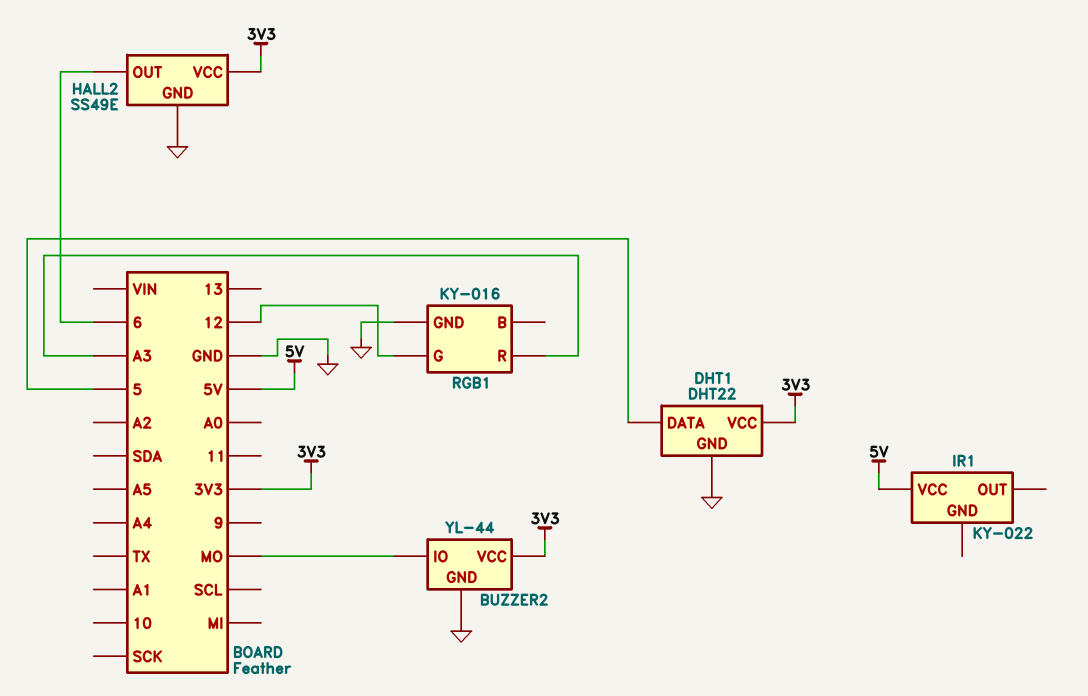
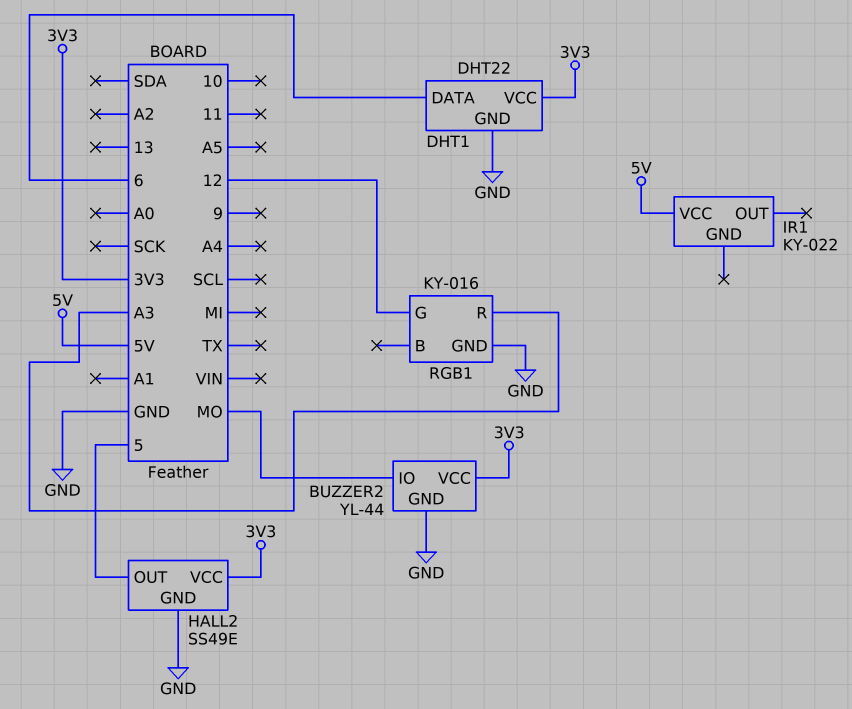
DHT1 pin DATA: 5 -> 6
HALL2 pin OUT: 6 -> 5

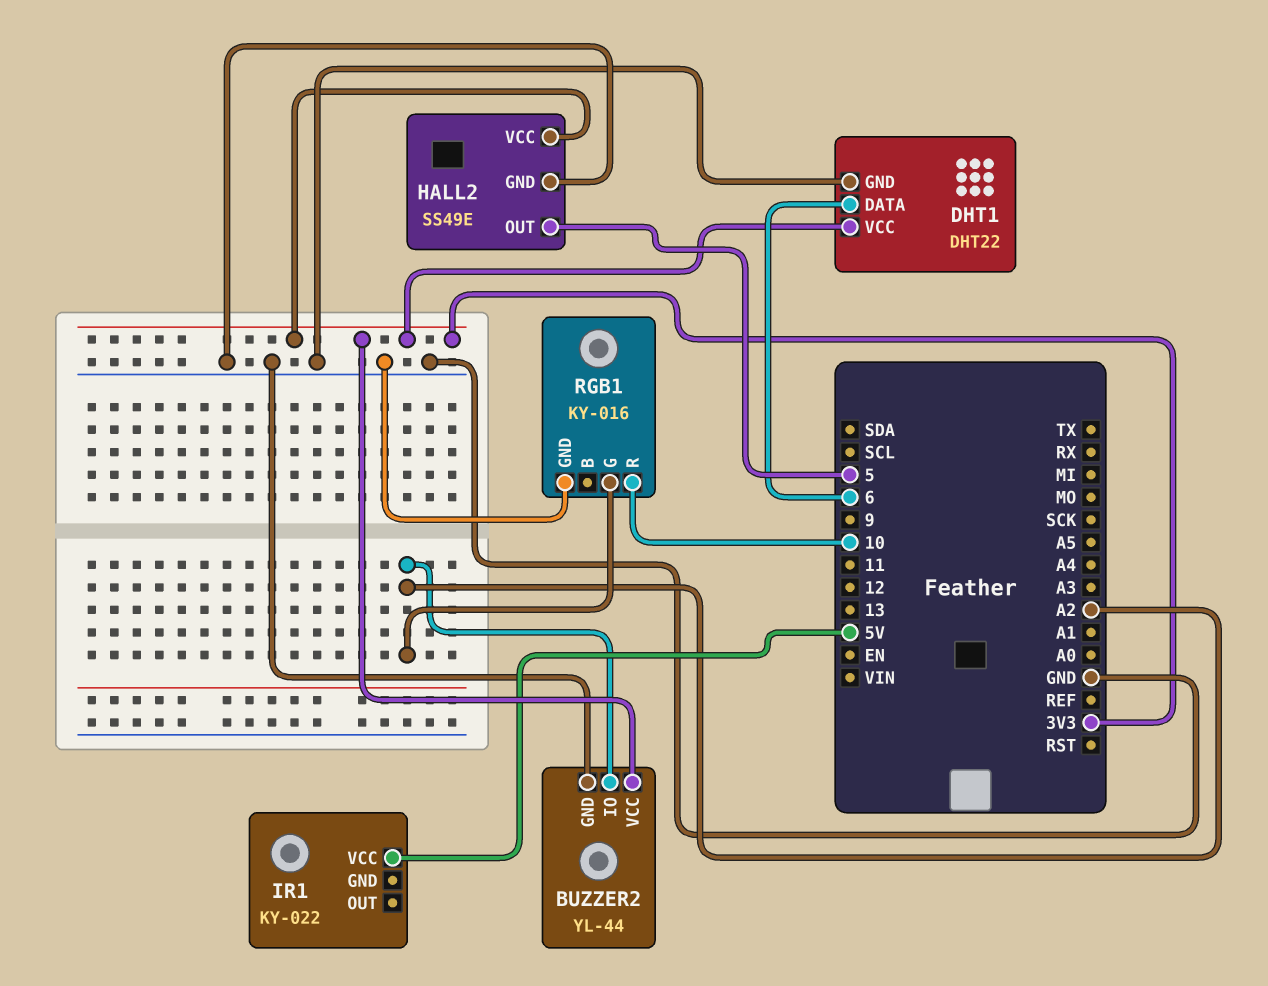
BUZZER2 pin IO: MO -> A2
RGB1 pin G: 12 -> A2
RGB1 pin R: A3 -> 10

